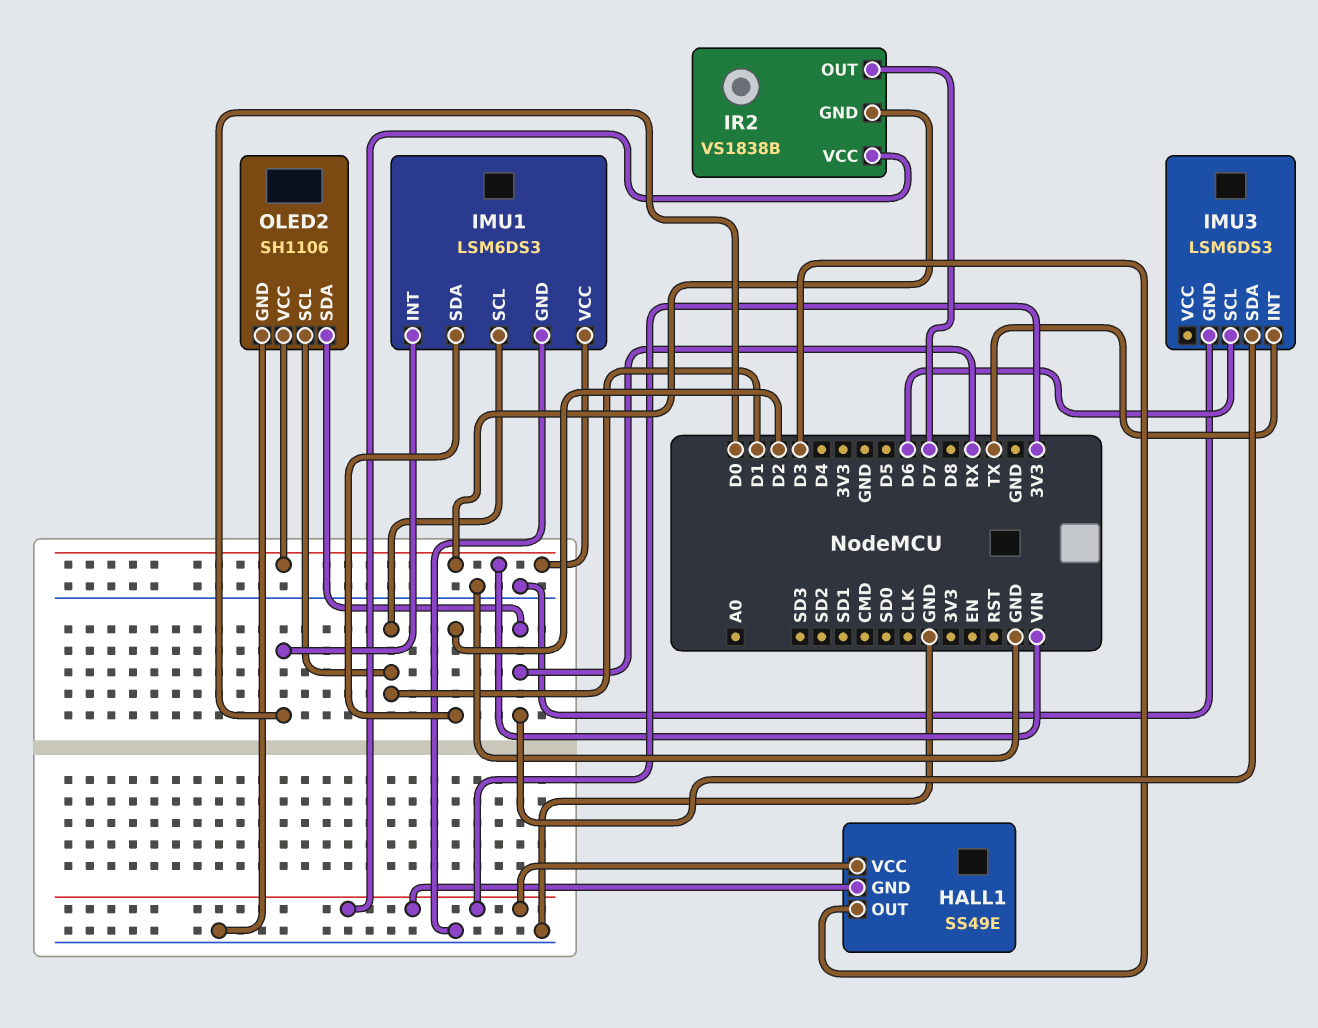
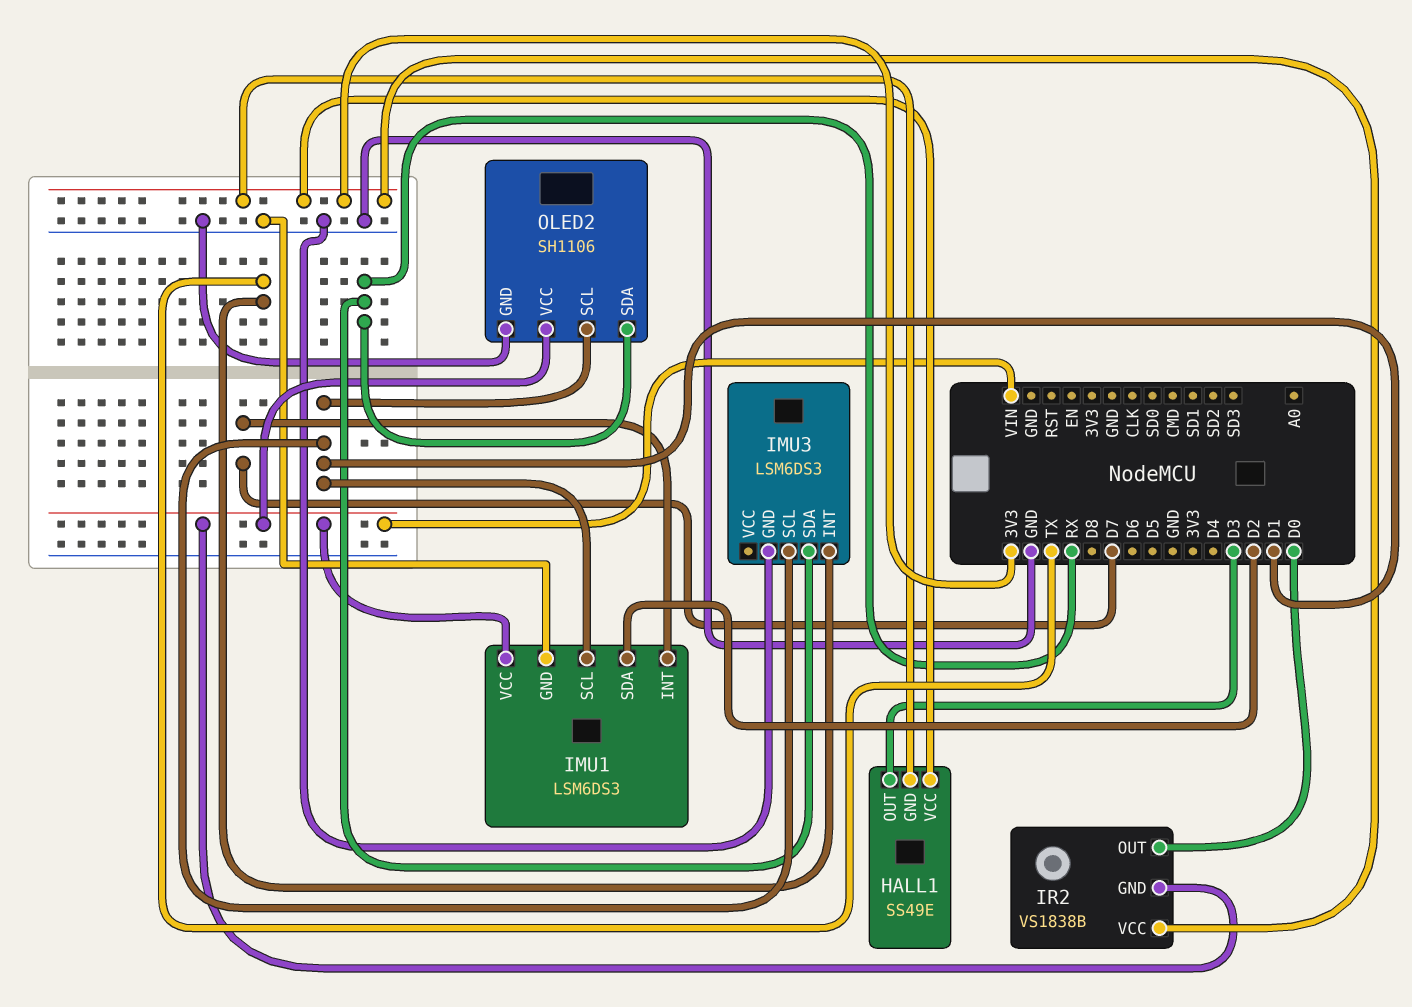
IMU1 pin INT: D0 -> D7
IMU3 pin SCL: D6 -> D1
IR2 pin OUT: D7 -> D0

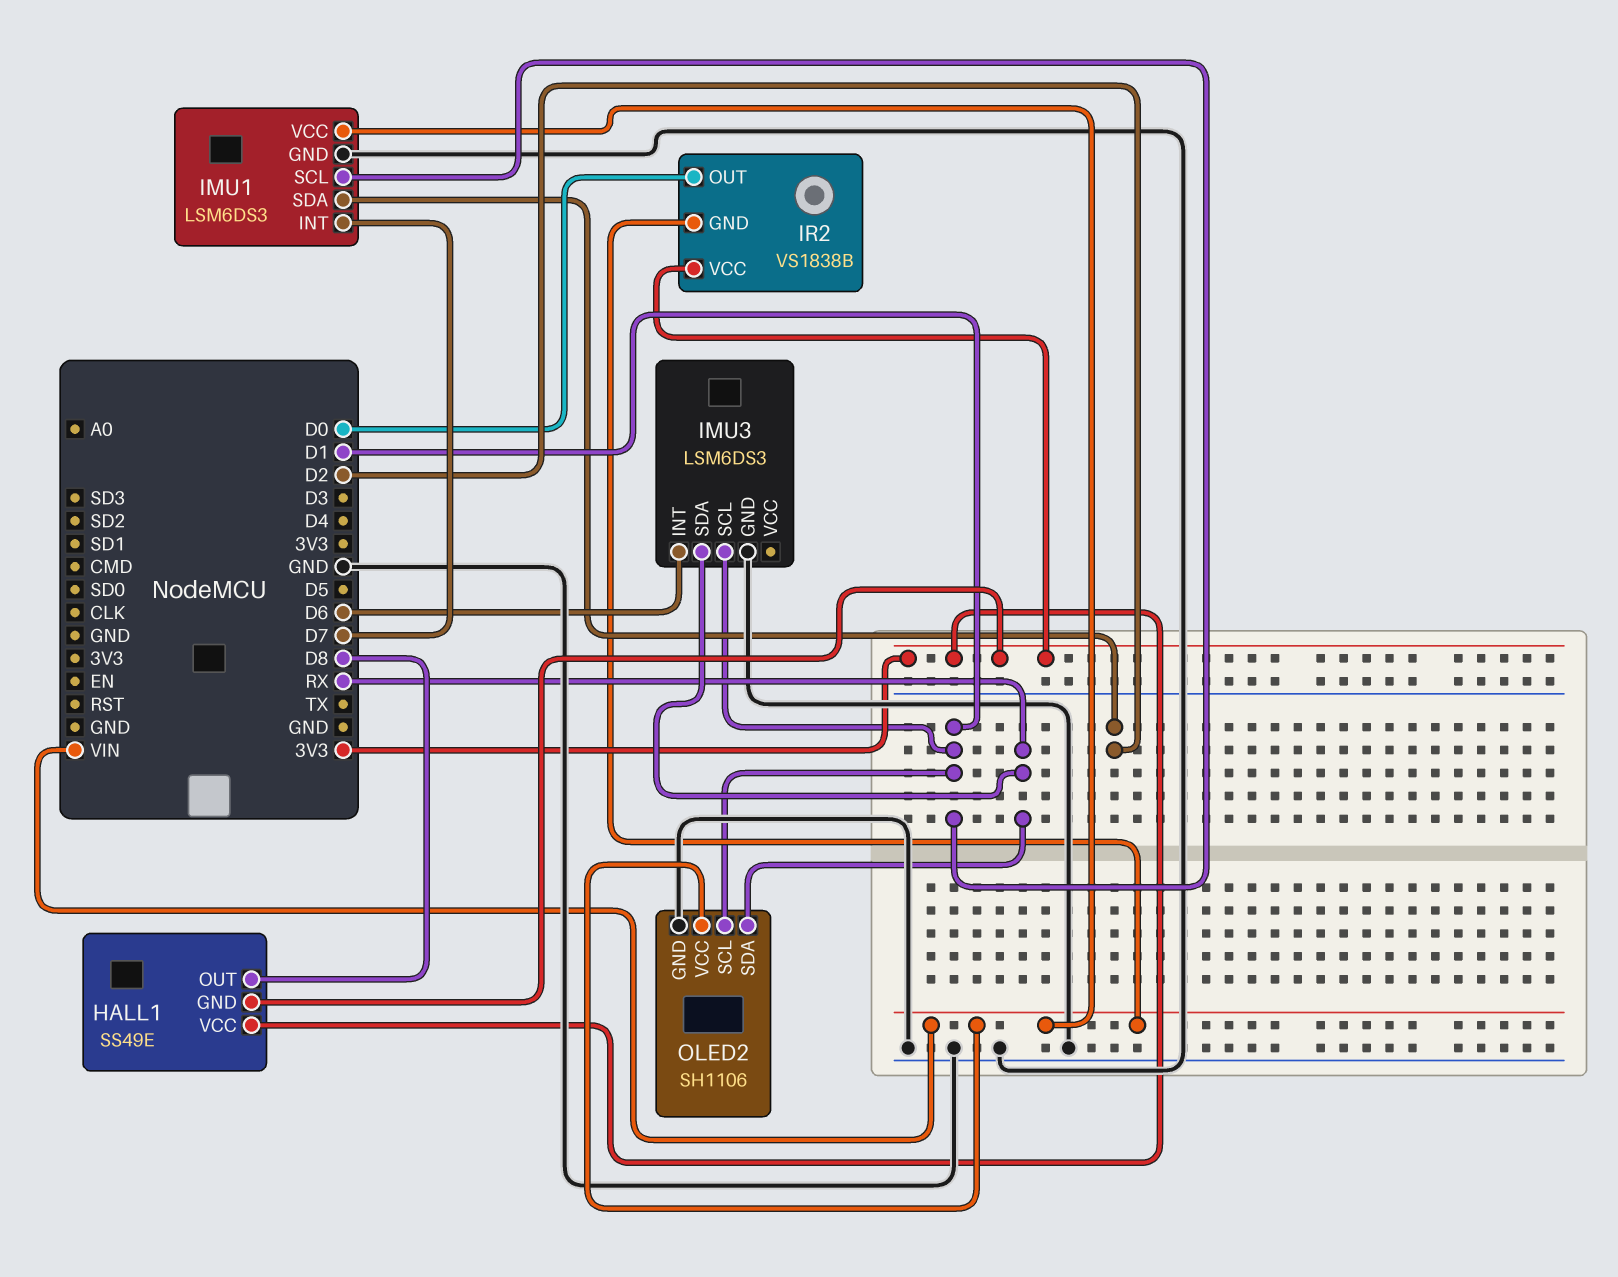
HALL1 pin OUT: D3 -> D8
IMU3 pin INT: TX -> D6

